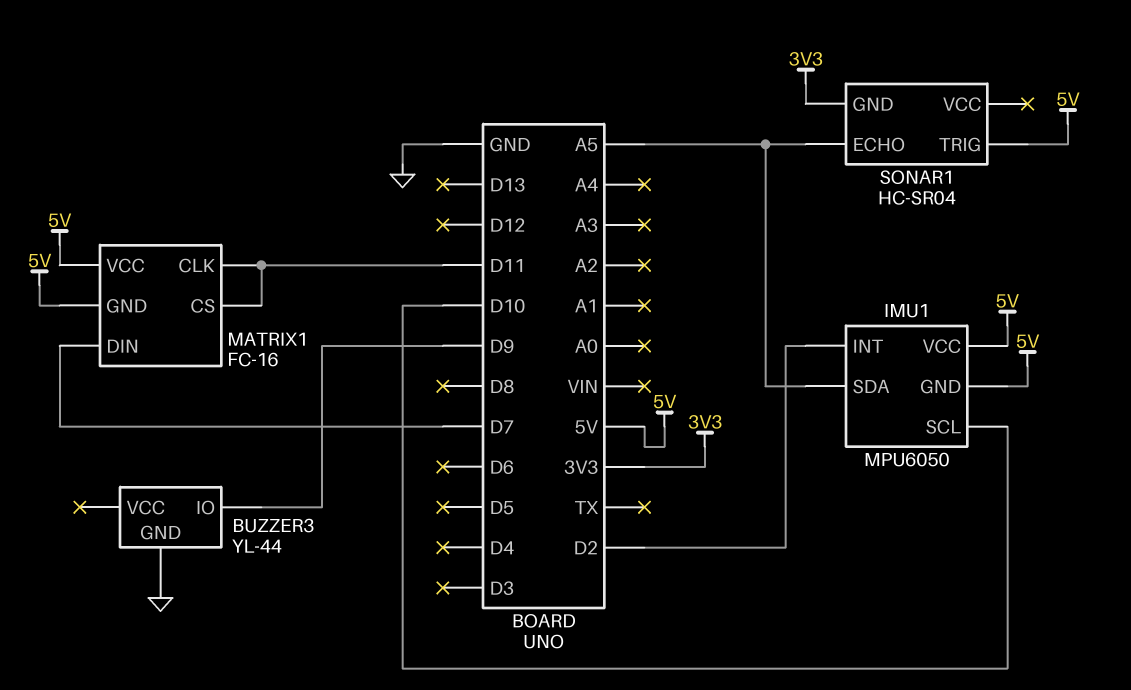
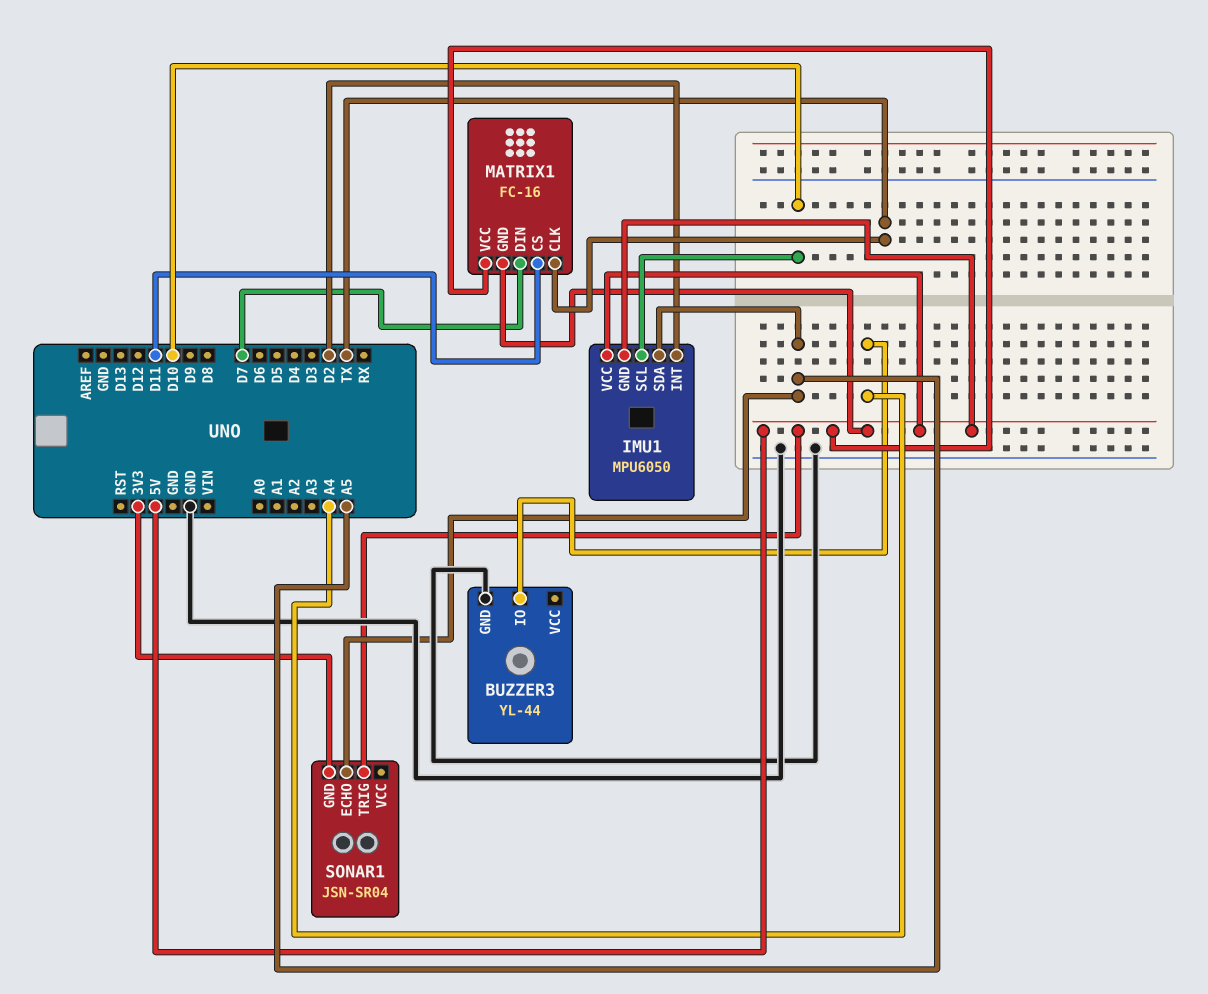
BUZZER3 pin IO: D9 -> A4
MATRIX1 pin CLK: D11 -> TX
SONAR1: HC-SR04 -> JSN-SR04

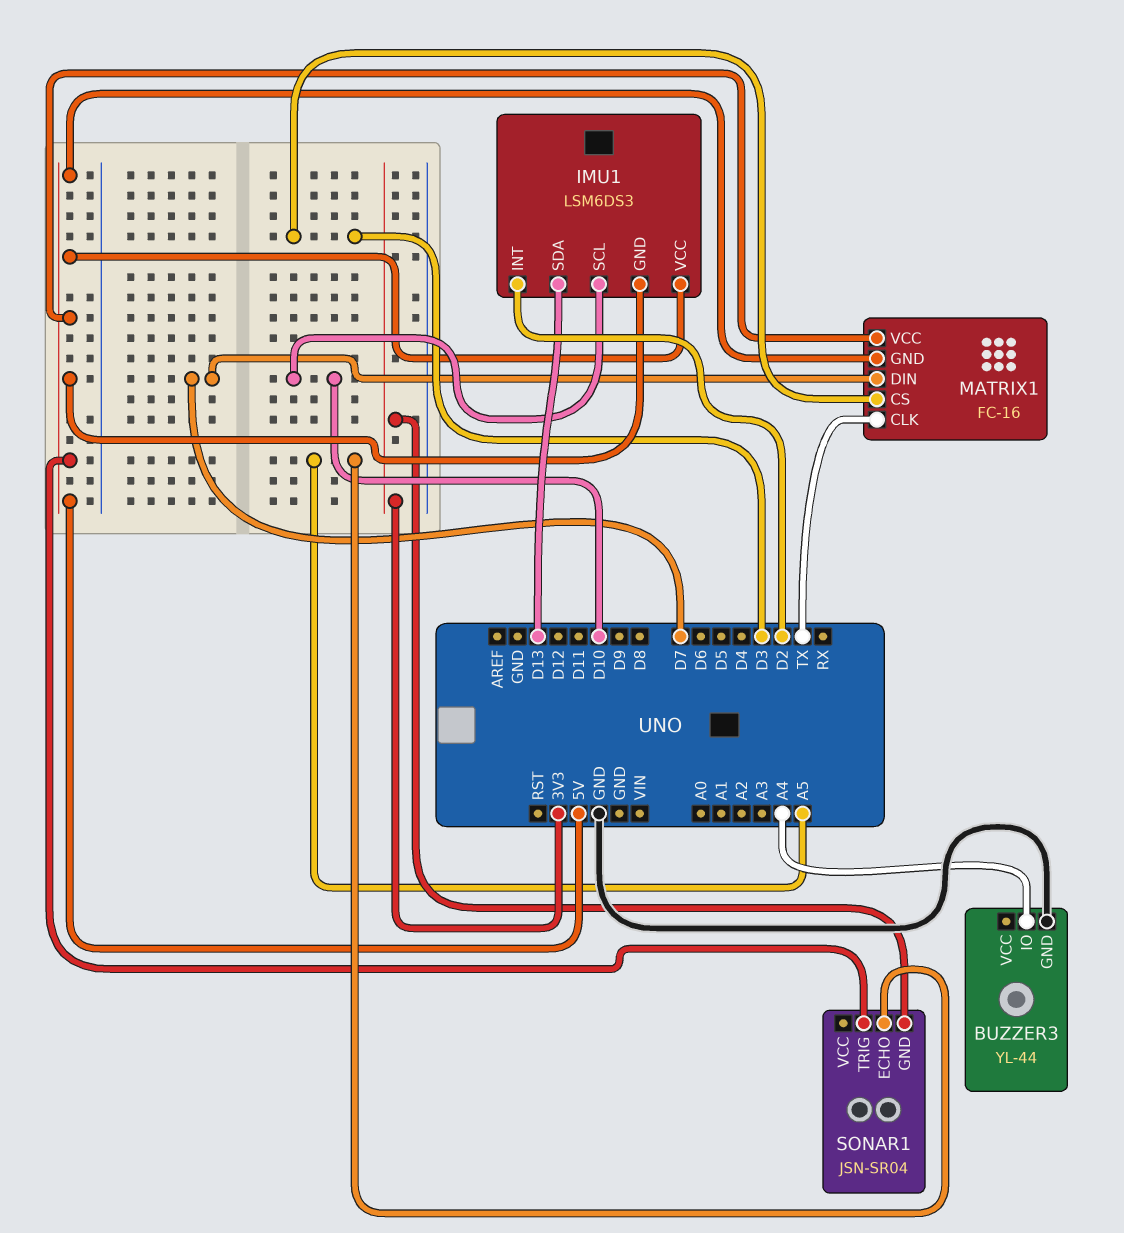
IMU1: MPU6050 -> LSM6DS3
IMU1 pin SDA: A5 -> D13
MATRIX1 pin CS: D11 -> D3

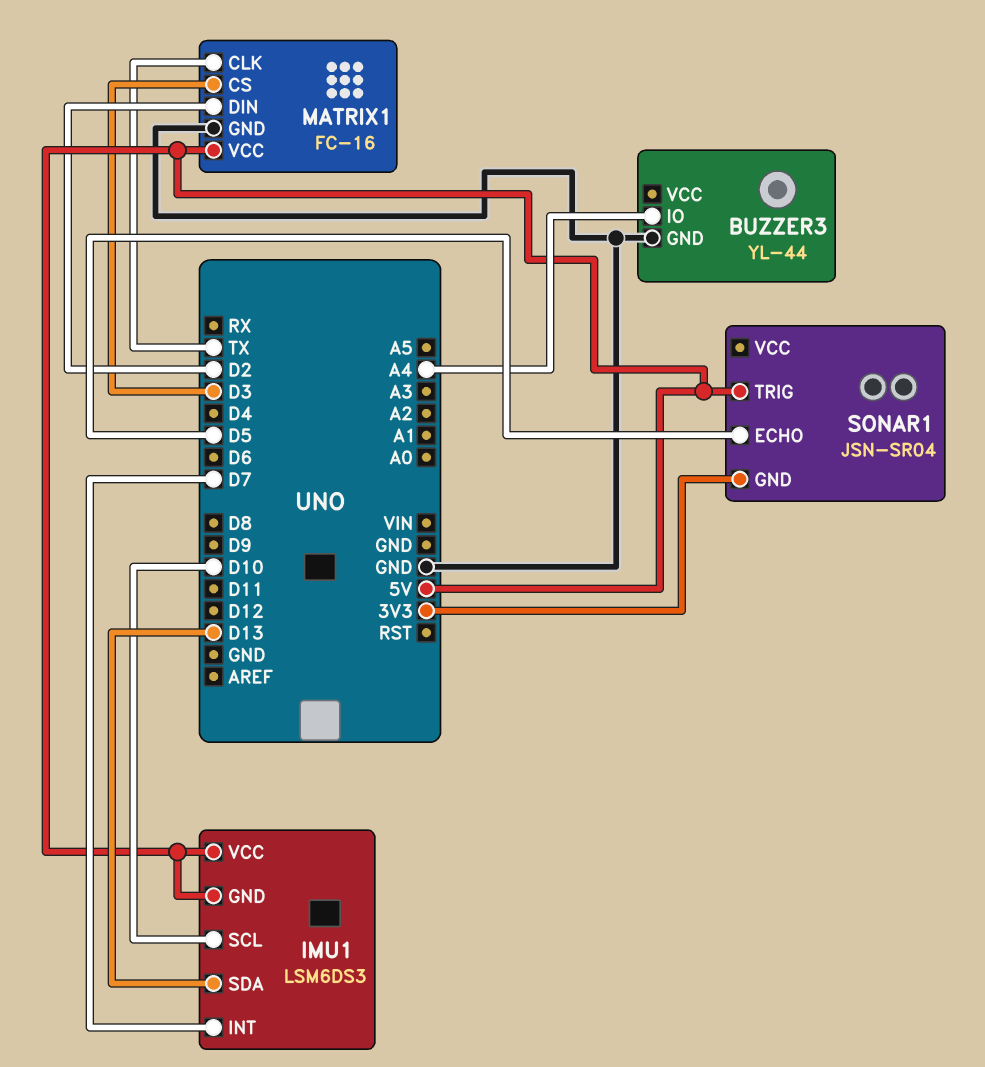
IMU1 pin INT: D2 -> D7
MATRIX1 pin DIN: D7 -> D2
MATRIX1 pin GND: 5V -> GND
SONAR1 pin ECHO: A5 -> D5

